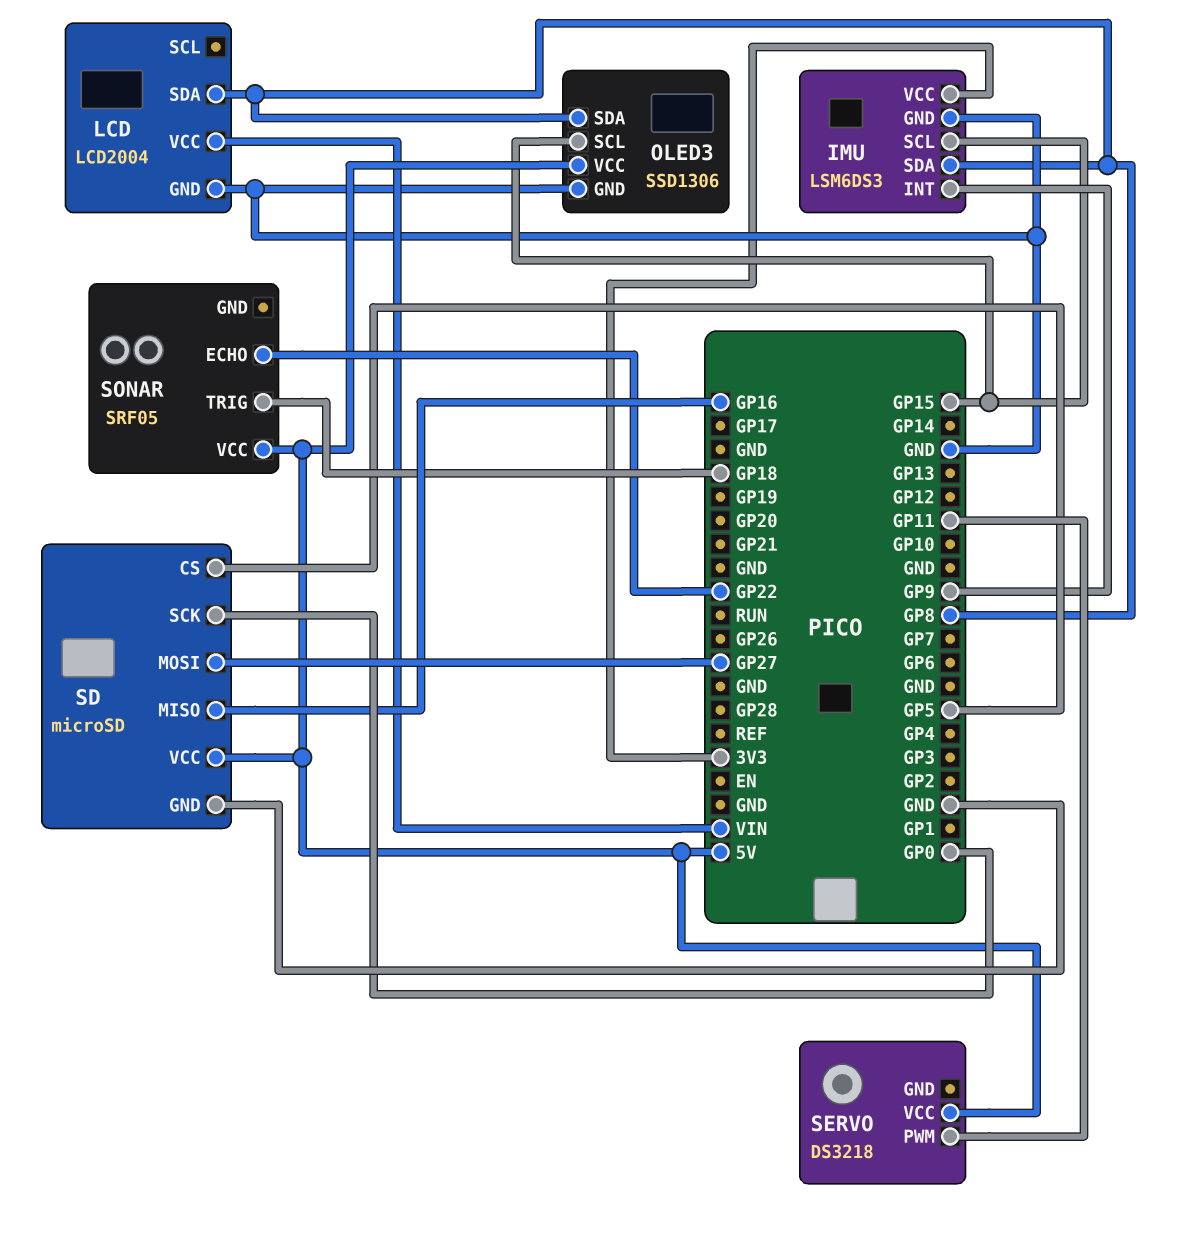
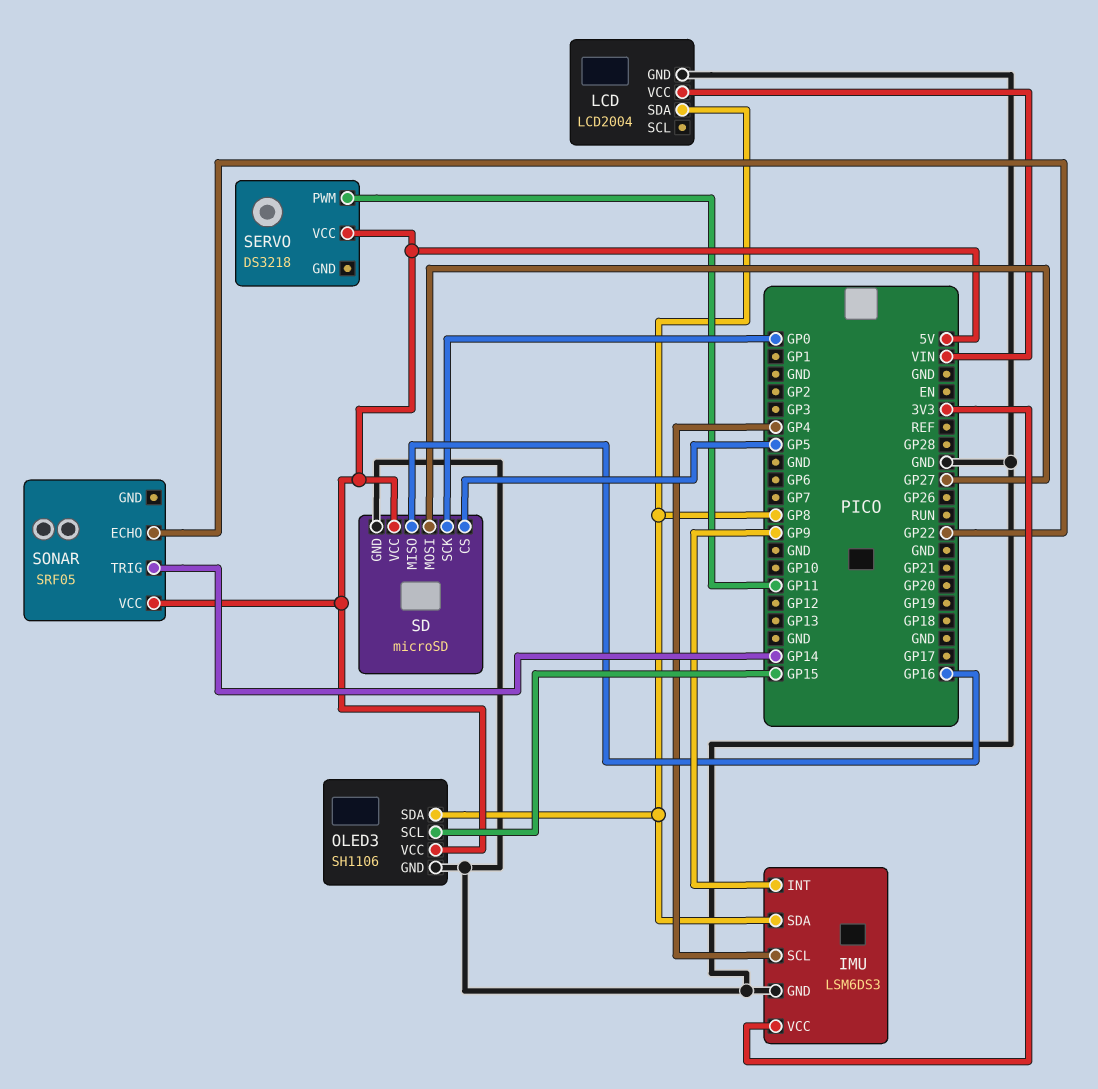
IMU pin SCL: GP15 -> GP4
OLED3: SSD1306 -> SH1106
SONAR pin TRIG: GP18 -> GP14

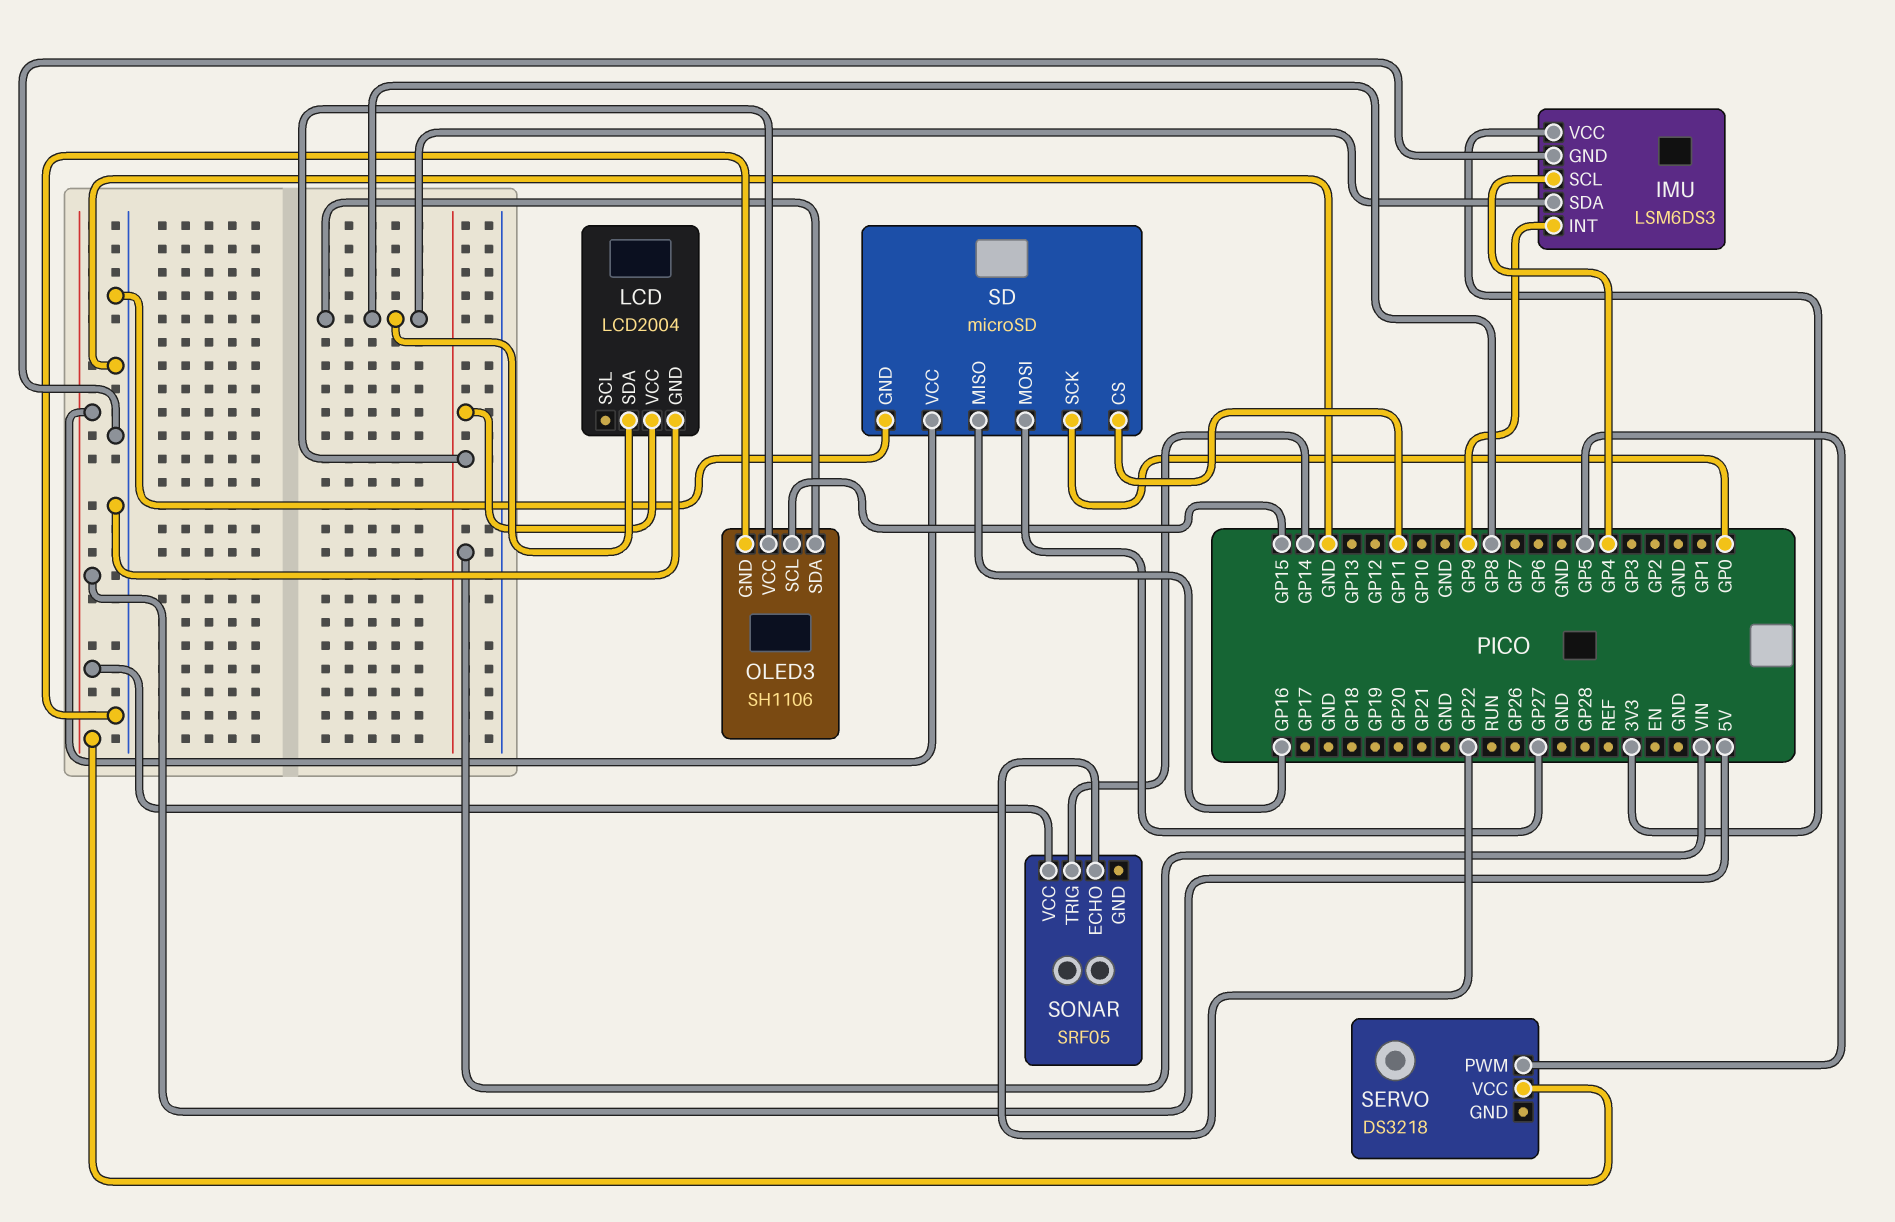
OLED3 pin VCC: 5V -> VIN
SD pin CS: GP5 -> GP11
SERVO pin PWM: GP11 -> GP5

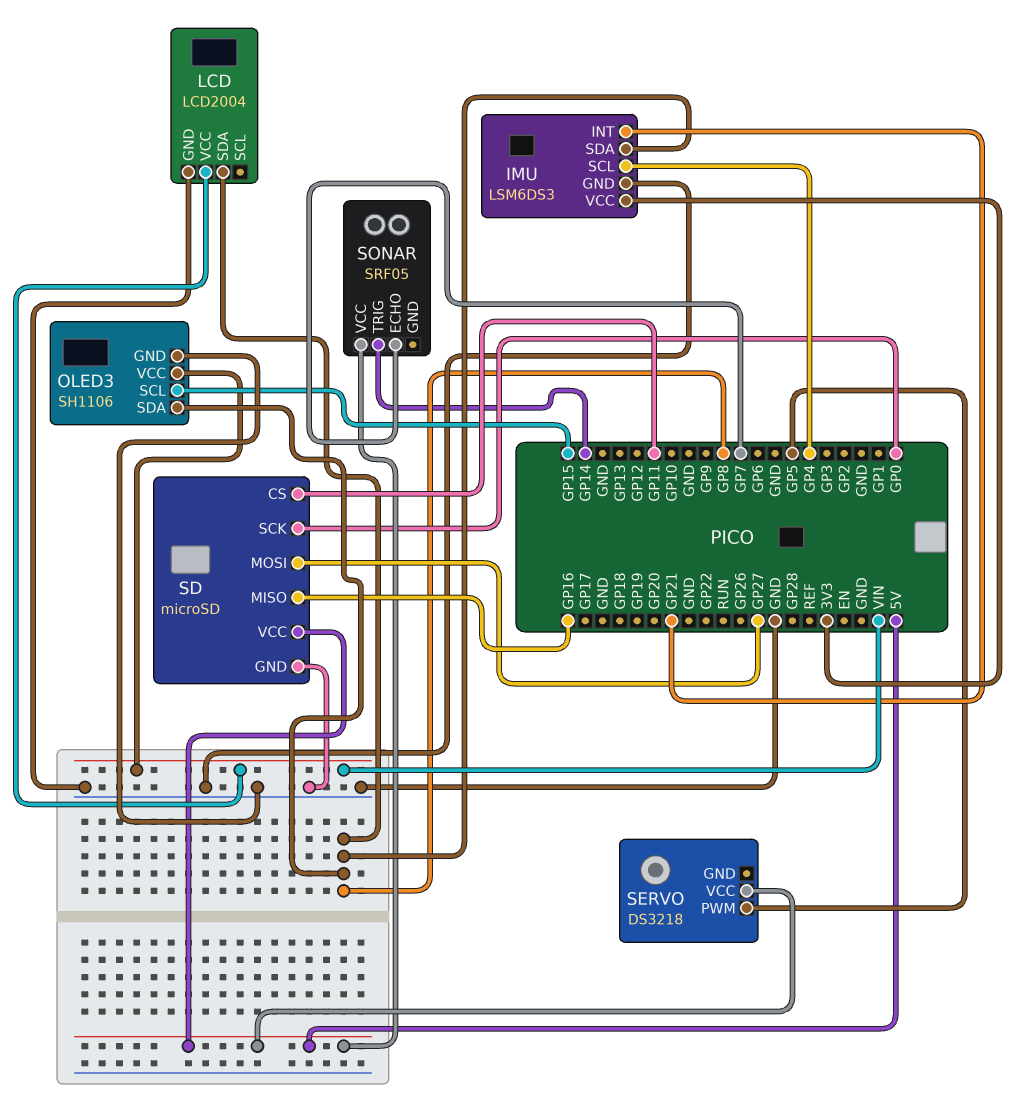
IMU pin INT: GP9 -> GP21
SONAR pin ECHO: GP22 -> GP7

